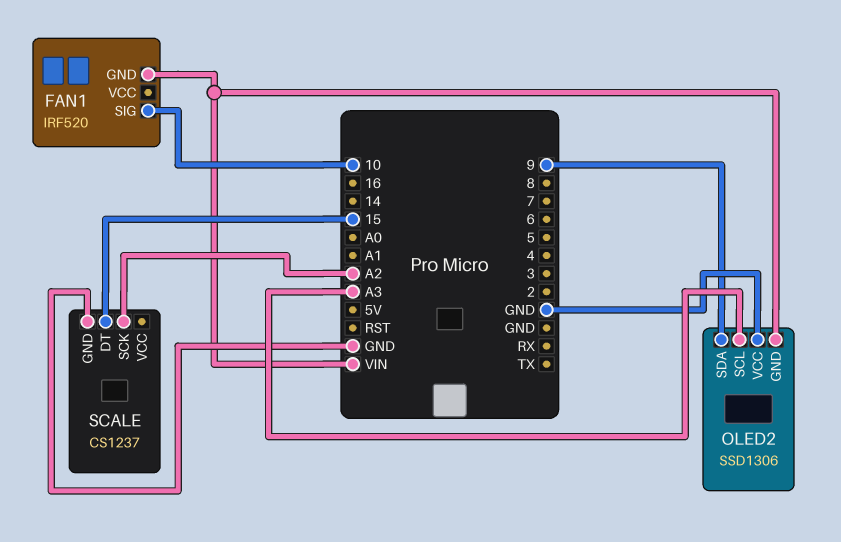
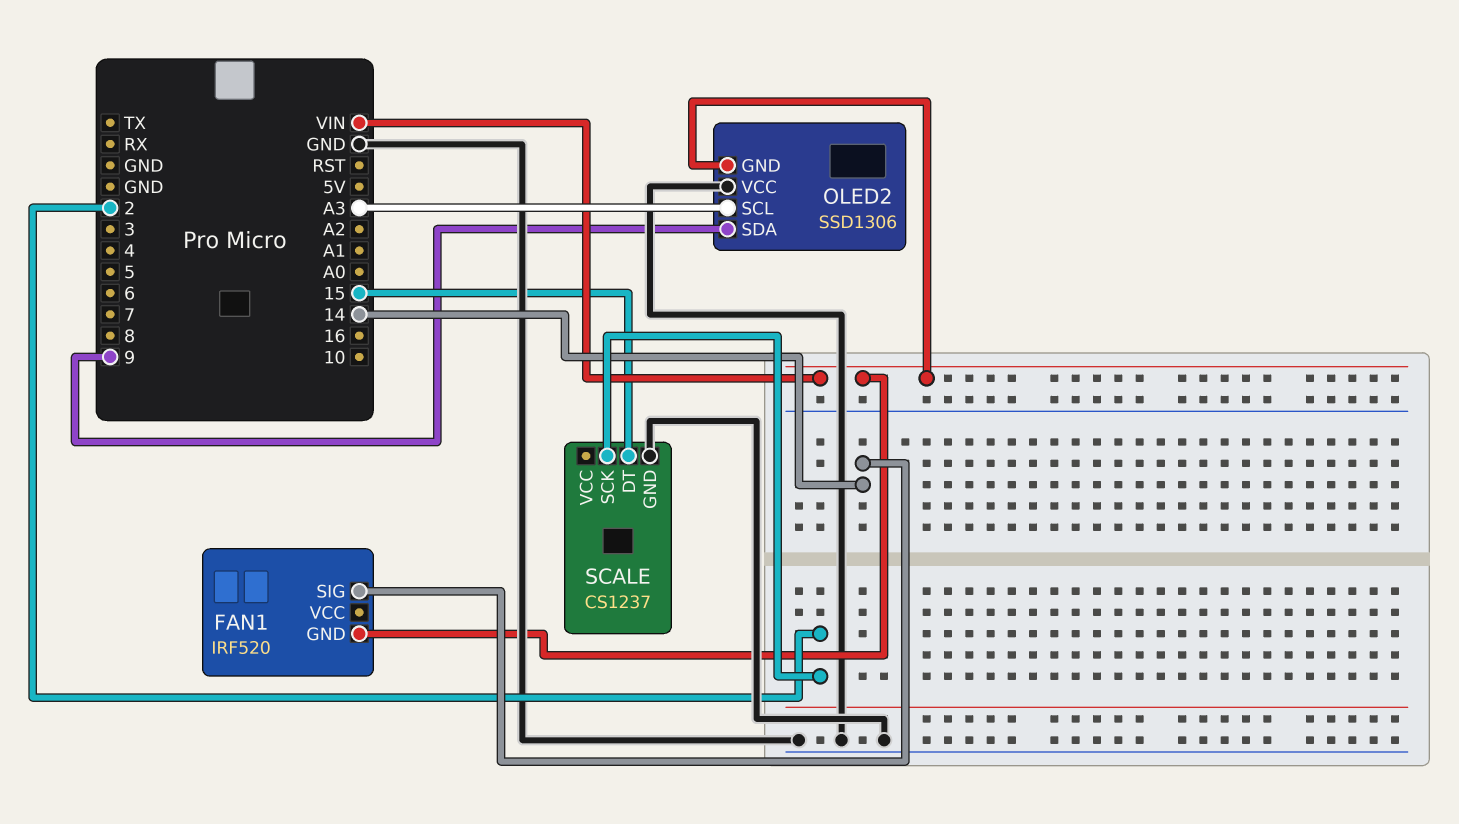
FAN1 pin SIG: 10 -> 14
SCALE pin SCK: A2 -> 2

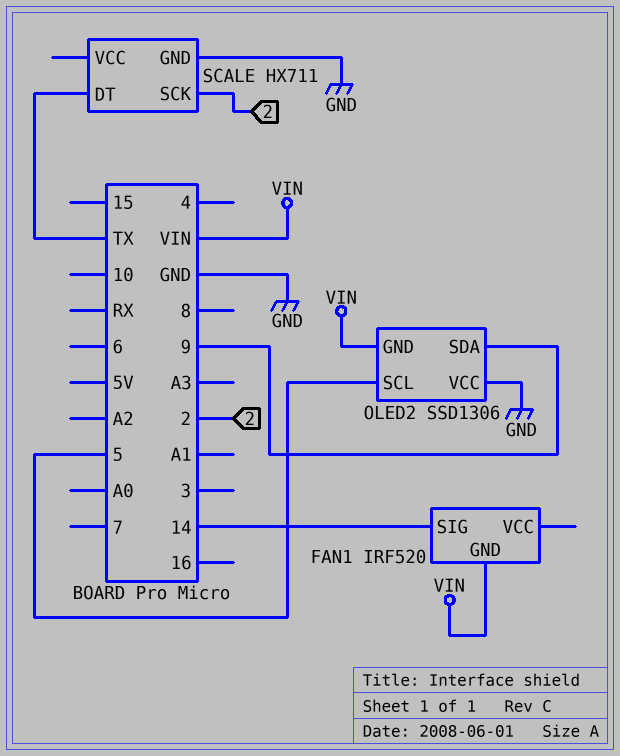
OLED2 pin SCL: A3 -> 5
SCALE: CS1237 -> HX711
SCALE pin DT: 15 -> TX

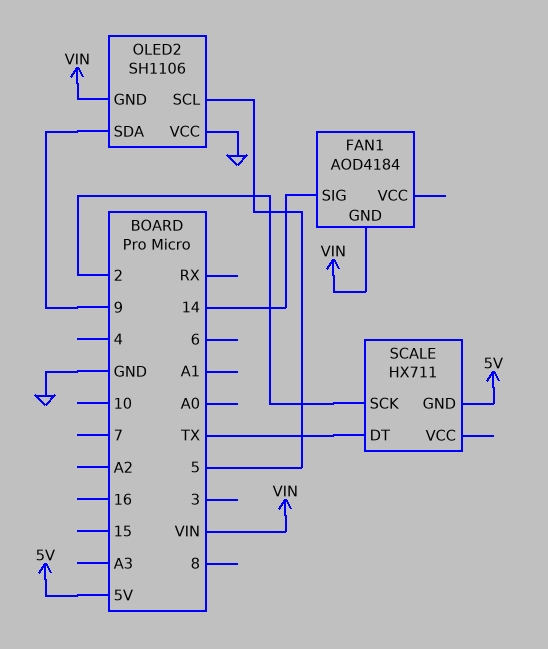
FAN1: IRF520 -> AOD4184
OLED2: SSD1306 -> SH1106
SCALE pin GND: GND -> 5V

